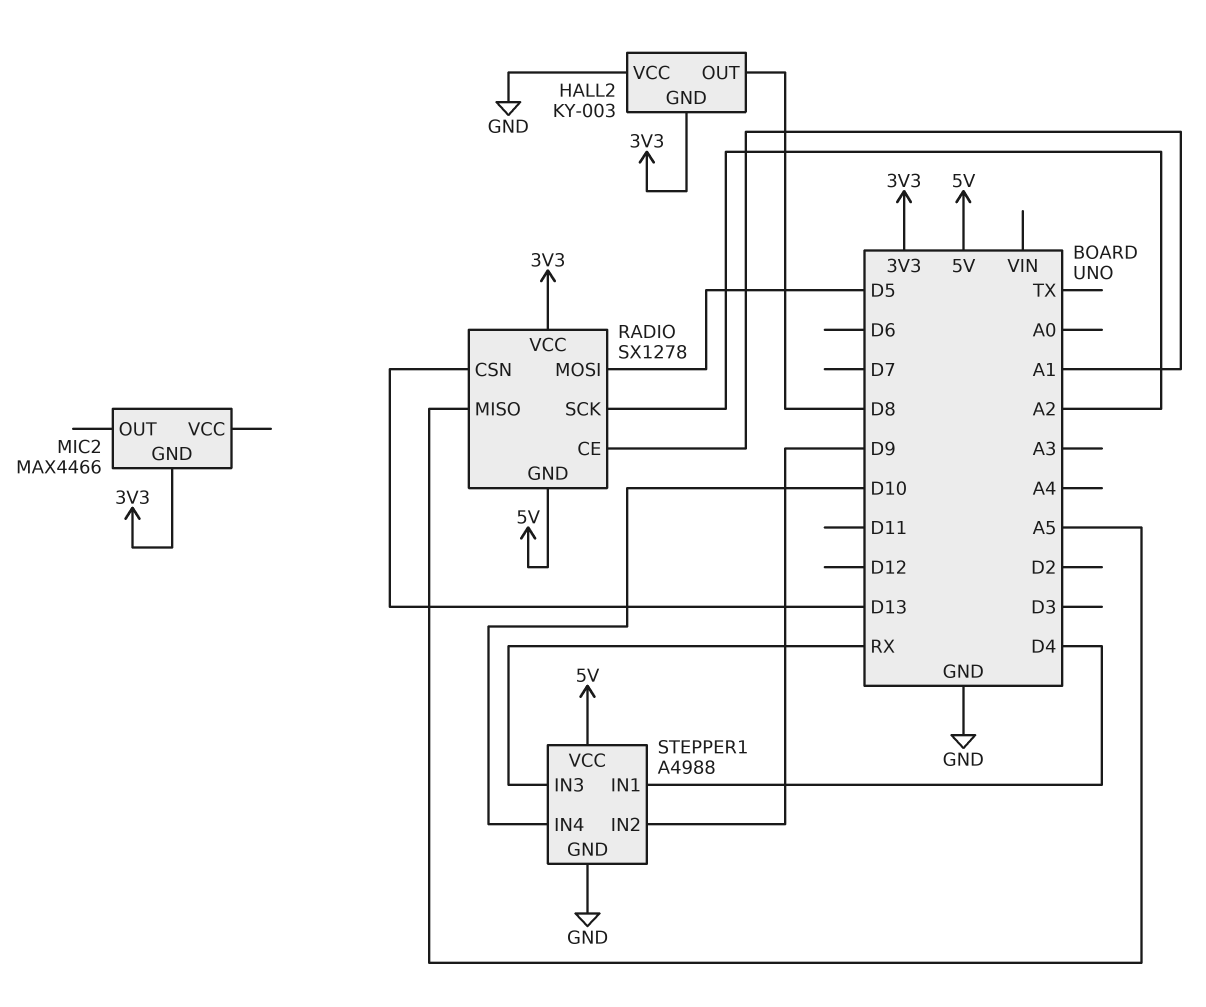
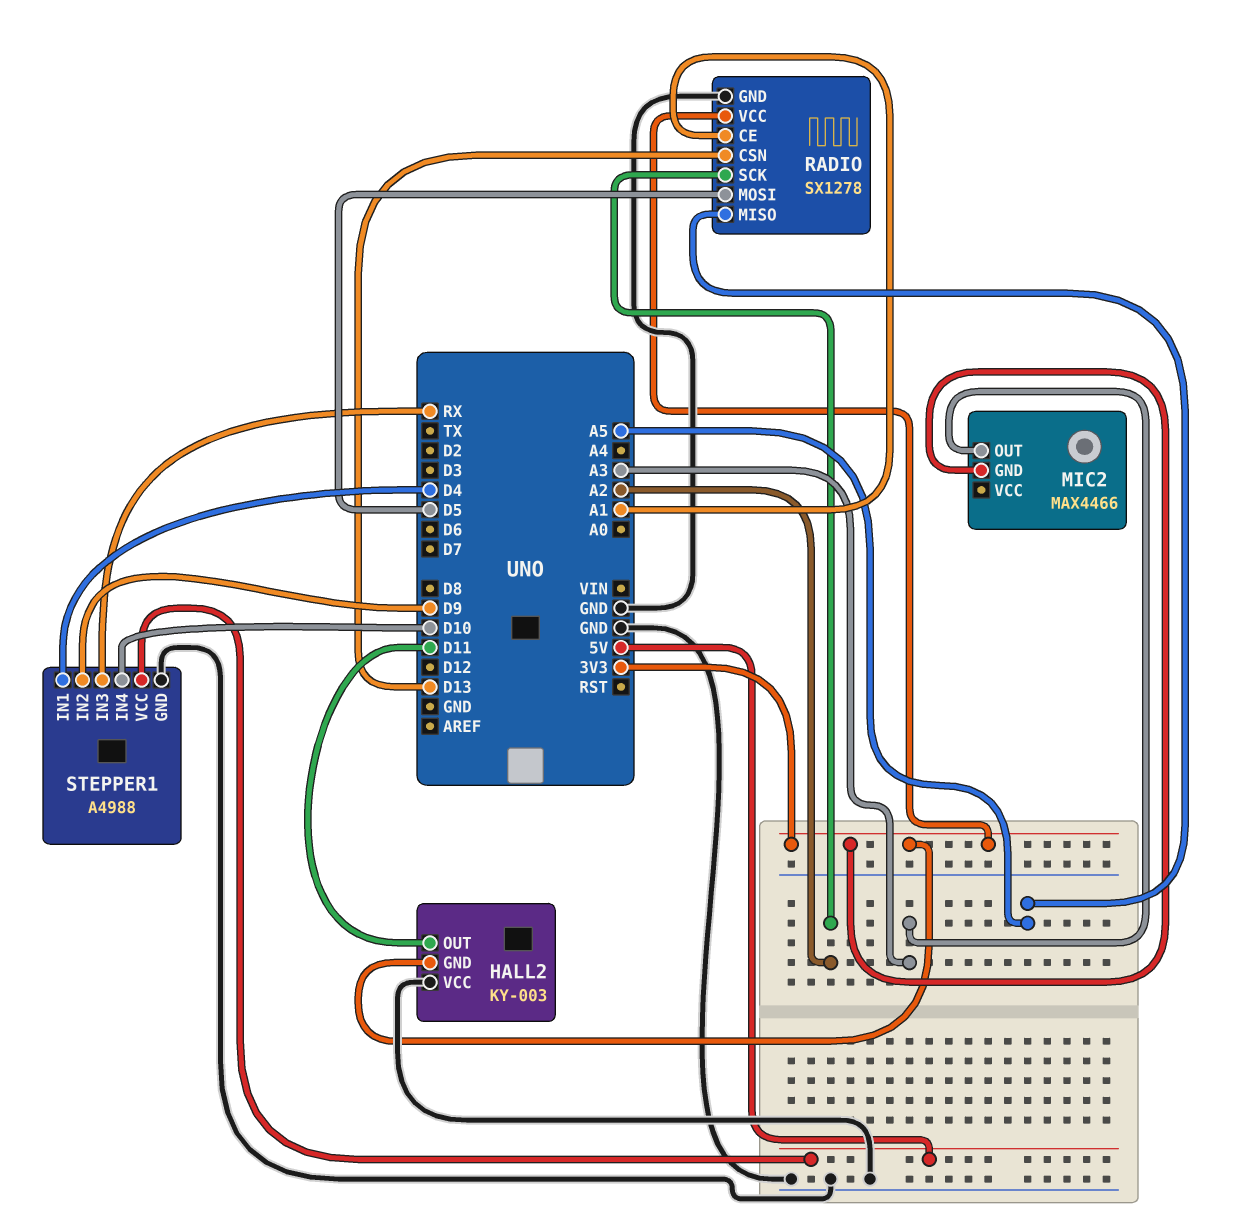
HALL2 pin OUT: D8 -> D11
MIC2 pin OUT: none -> A3
RADIO pin GND: 5V -> GND

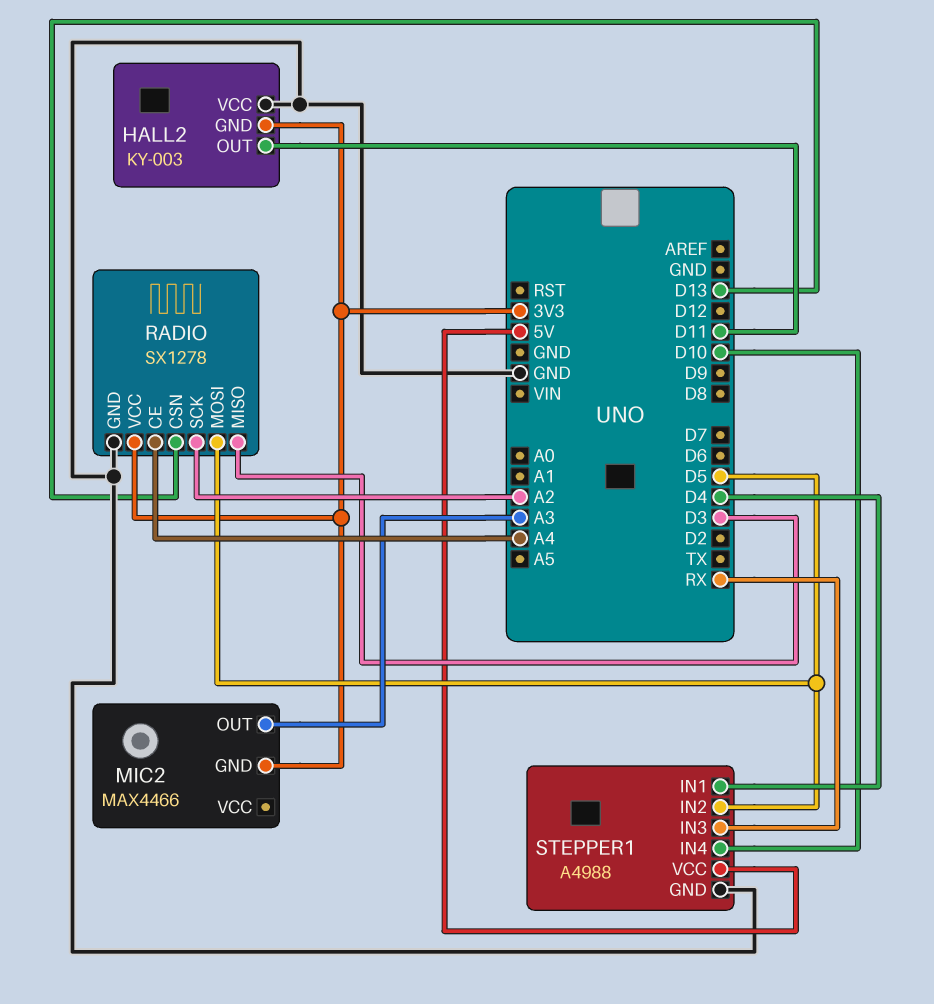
RADIO pin CE: A1 -> A4
RADIO pin MISO: A5 -> D3
STEPPER1 pin IN2: D9 -> D5

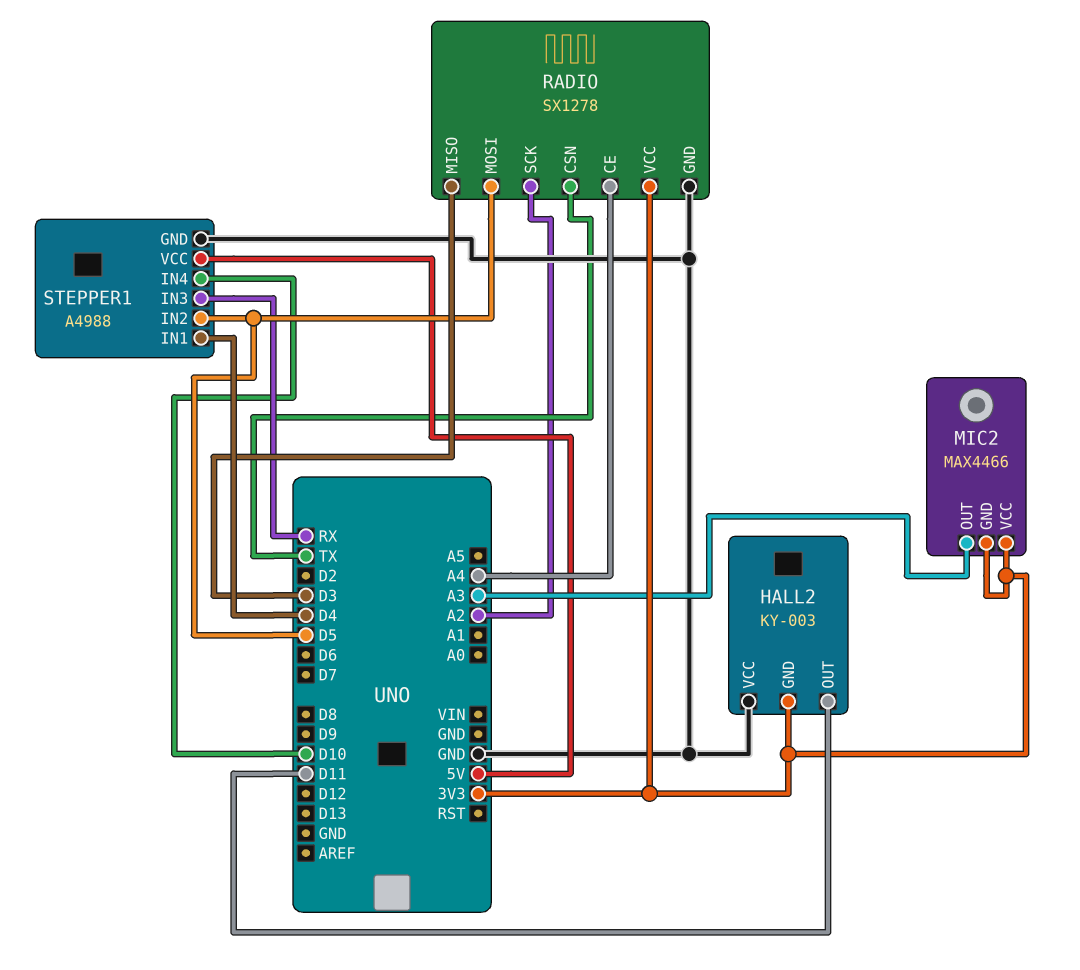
MIC2 pin VCC: none -> 3V3
RADIO pin CSN: D13 -> TX

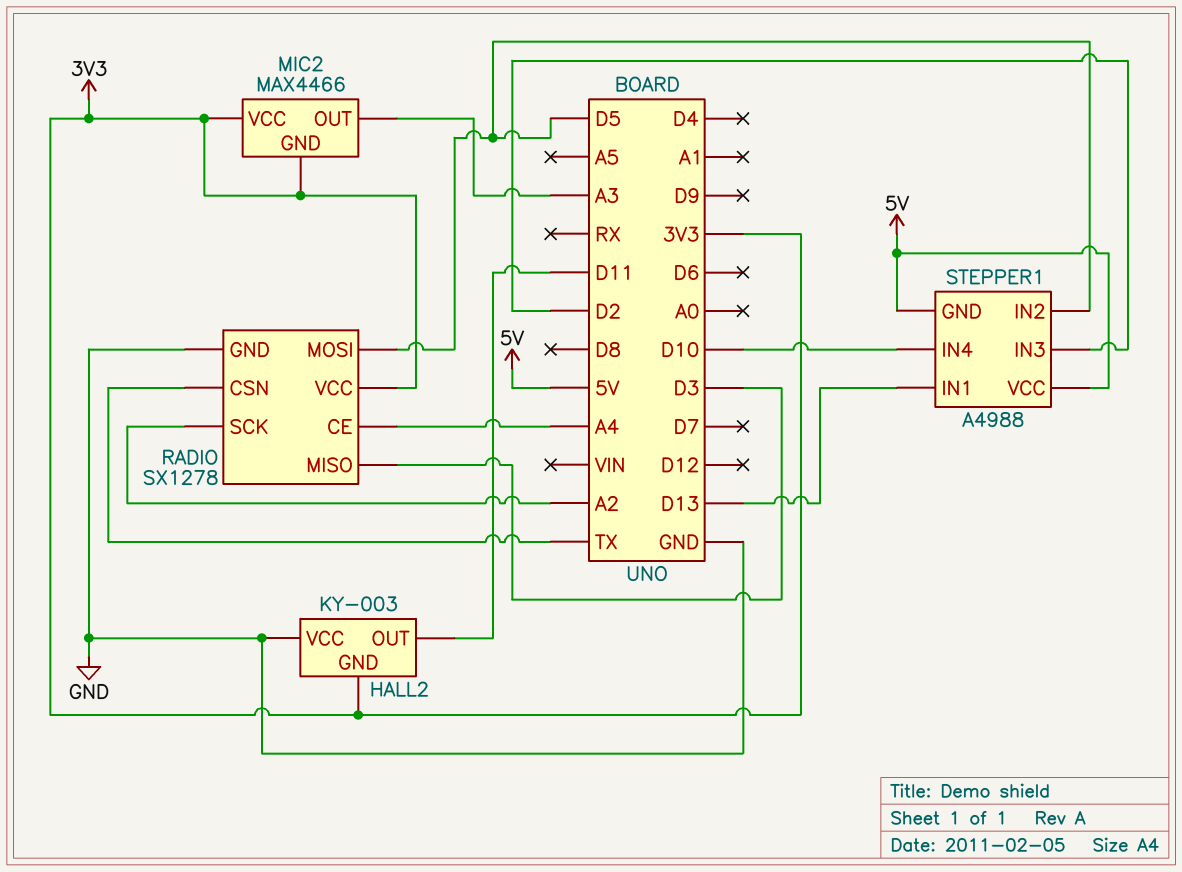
STEPPER1 pin GND: GND -> 5V
STEPPER1 pin IN1: D4 -> D13
STEPPER1 pin IN3: RX -> D2

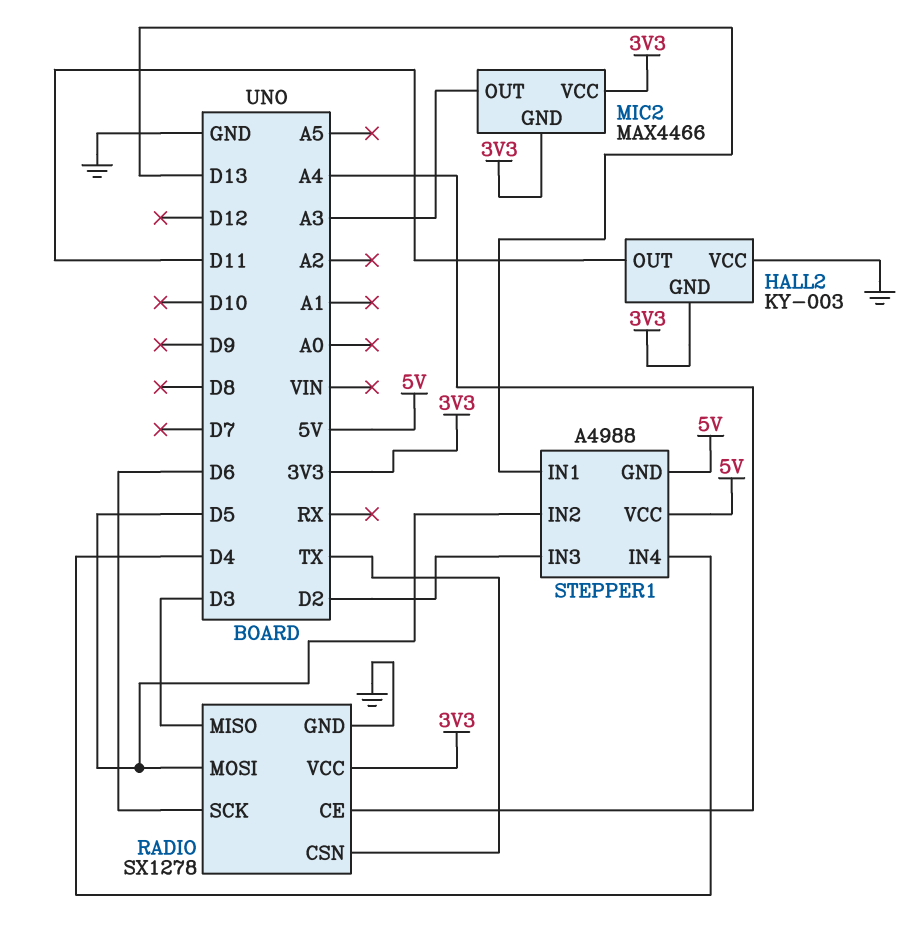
RADIO pin SCK: A2 -> D6
STEPPER1 pin IN4: D10 -> D4

